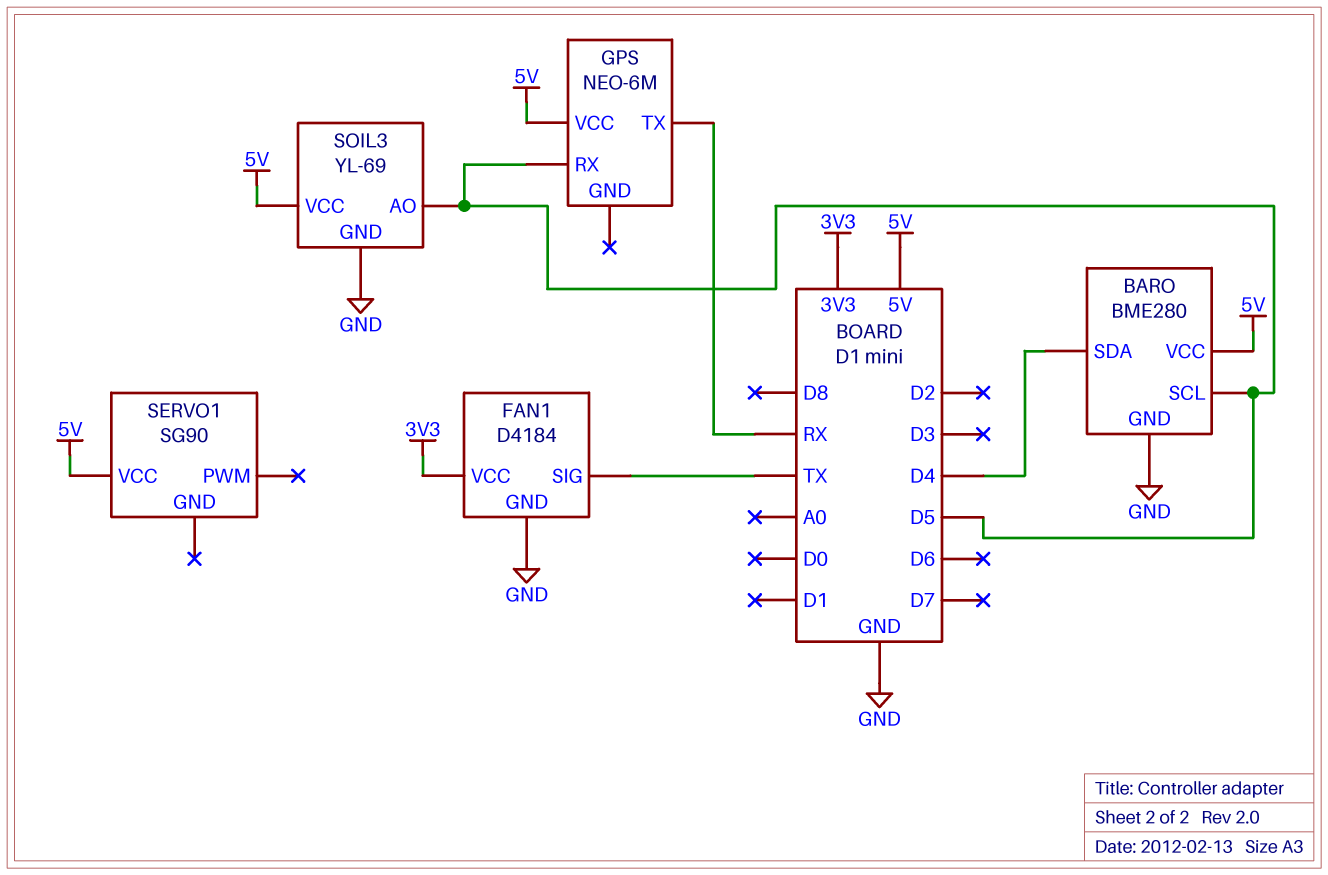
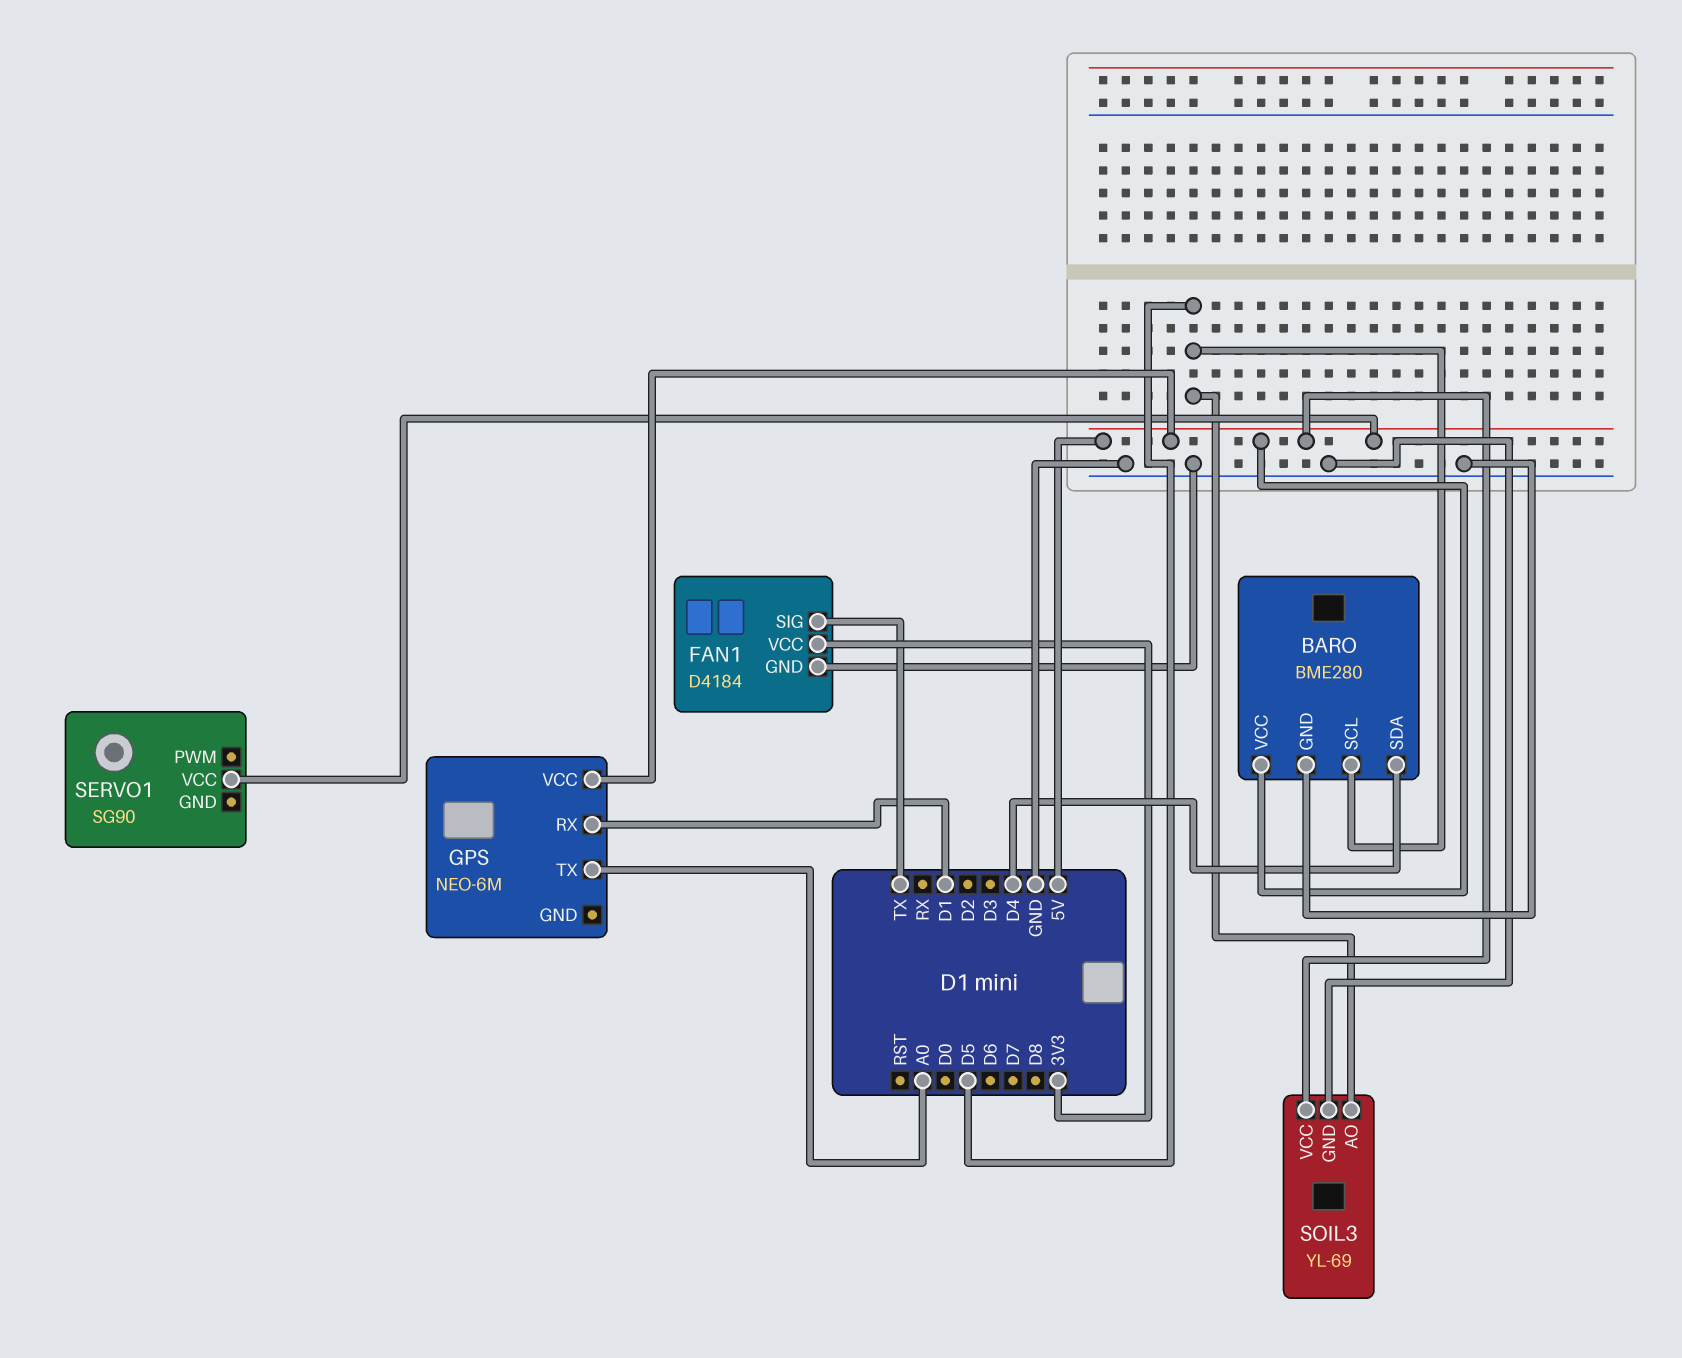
GPS pin RX: D5 -> D1
GPS pin TX: RX -> A0

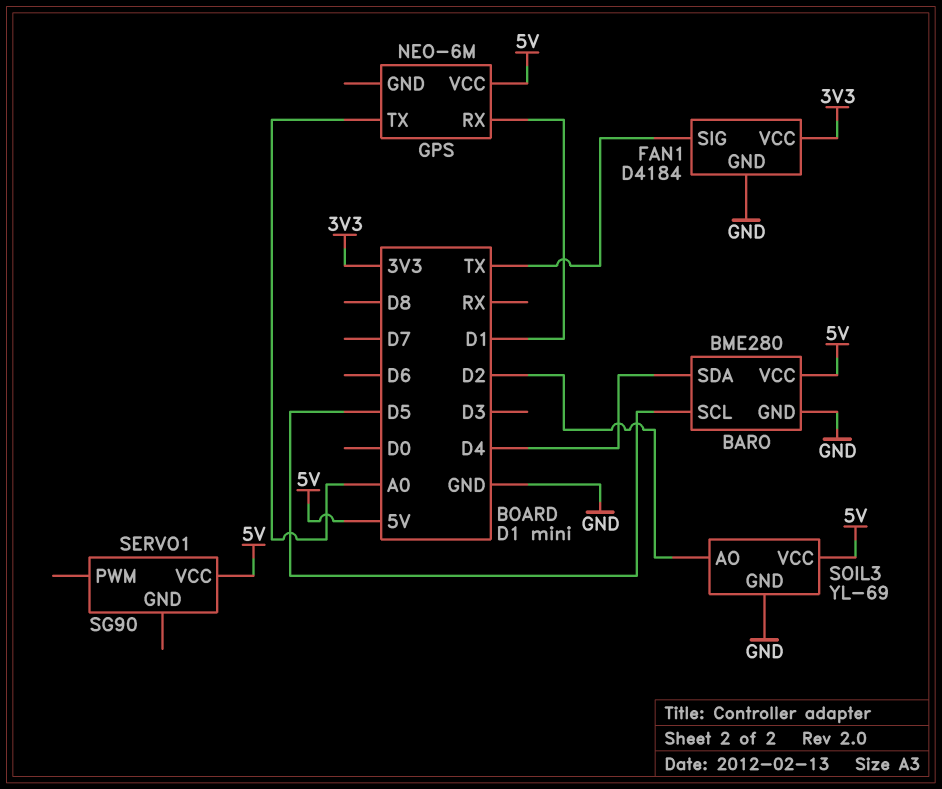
SOIL3 pin AO: D5 -> D2

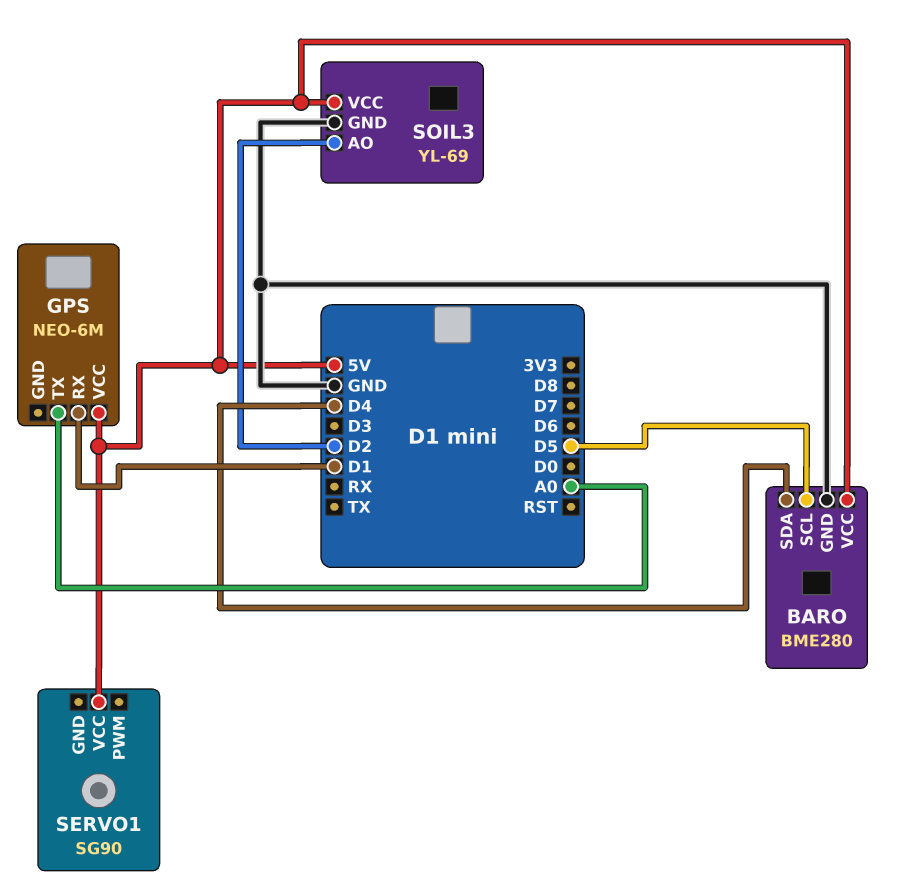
FAN1: D4184 -> none
FAN1 pin GND: GND -> none
FAN1 pin SIG: TX -> none
FAN1 pin VCC: 3V3 -> none

